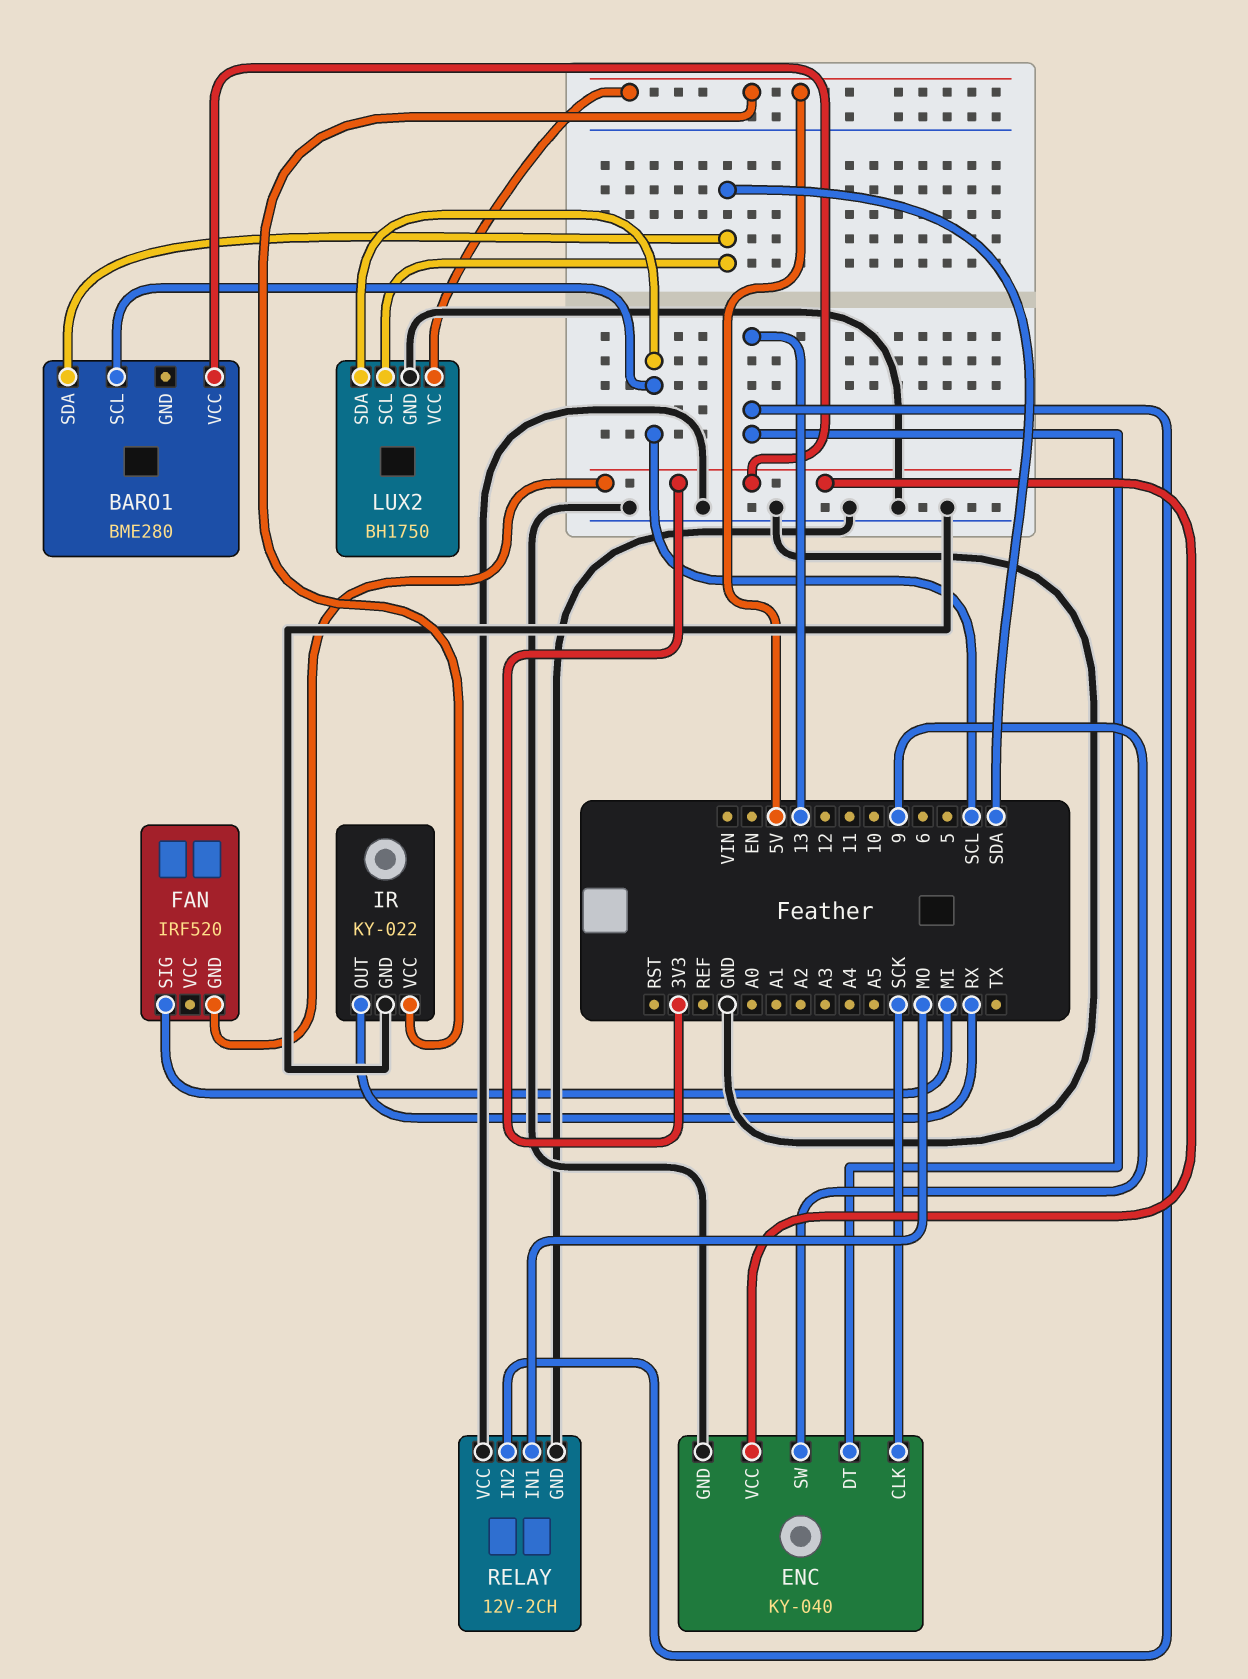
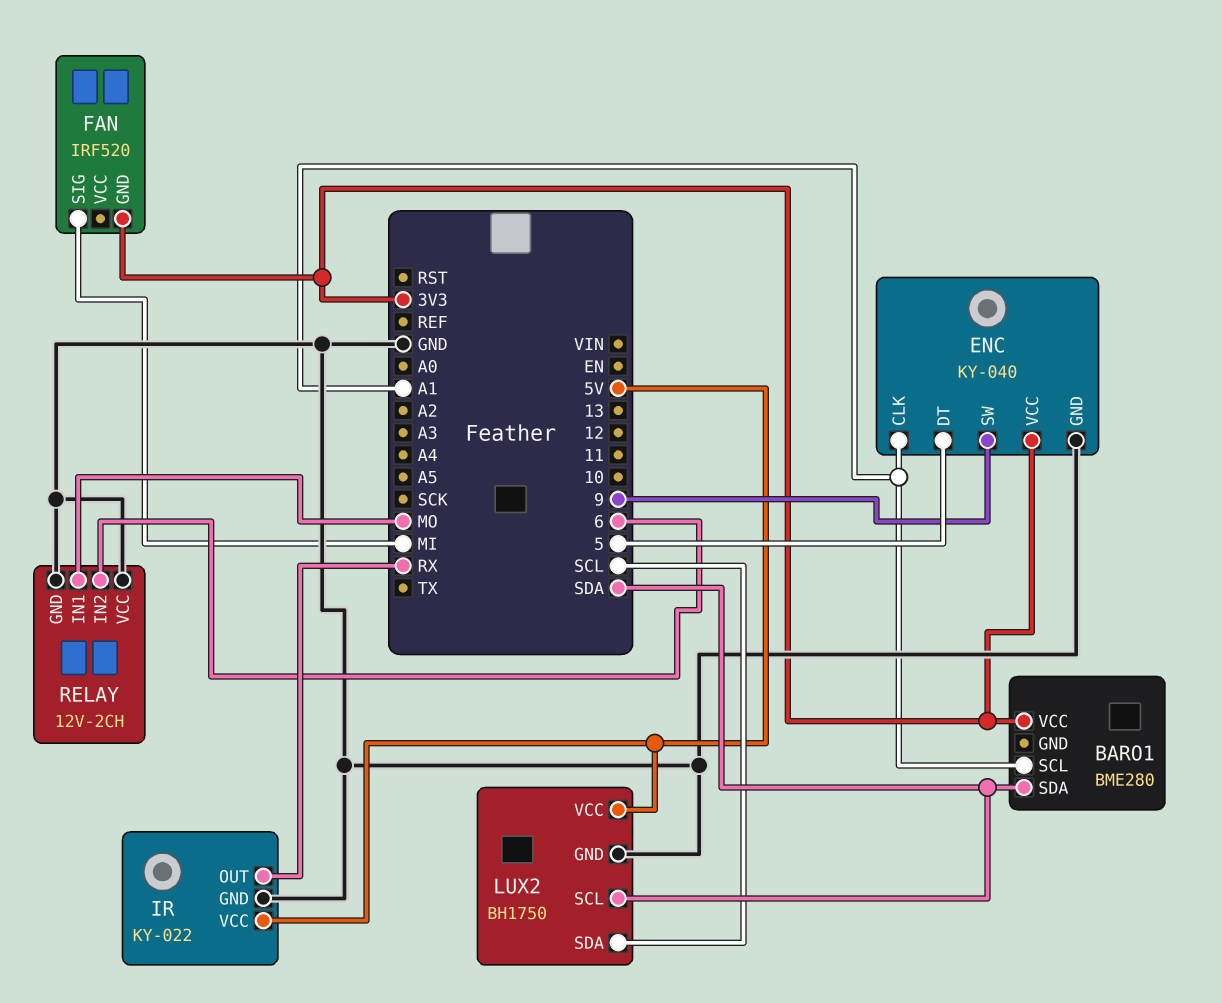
BARO1 pin SCL: SCL -> A1
ENC pin CLK: SCK -> A1
ENC pin DT: 13 -> 5
RELAY pin IN2: 13 -> 6

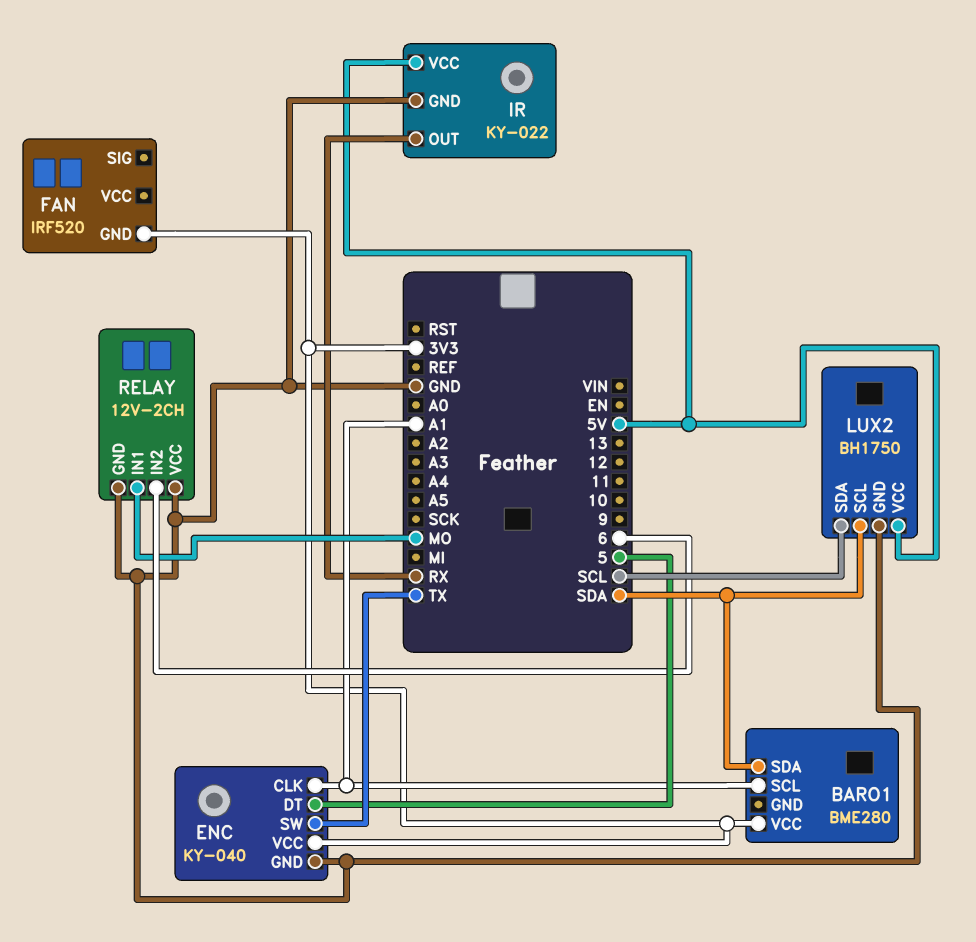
ENC pin SW: 9 -> TX
FAN pin SIG: MI -> none

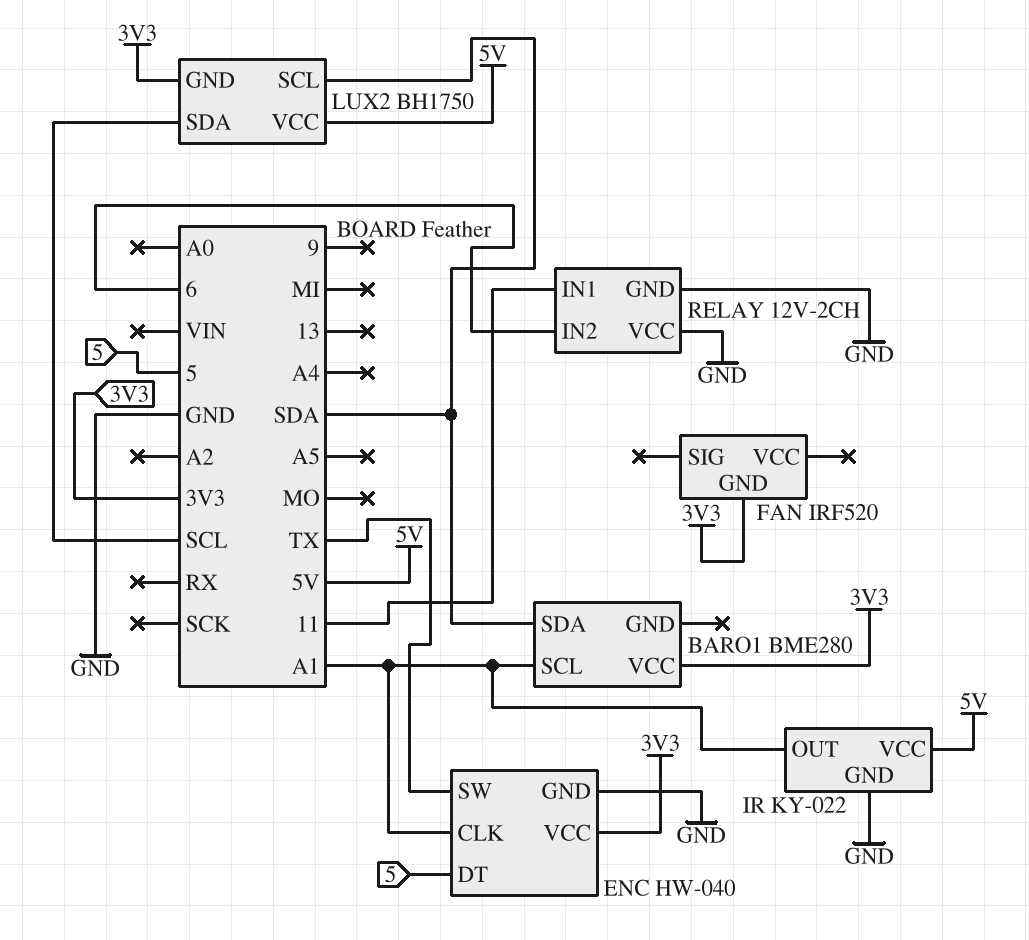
ENC: KY-040 -> HW-040
IR pin OUT: RX -> A1
LUX2 pin GND: GND -> 3V3
RELAY pin IN1: MO -> 11

